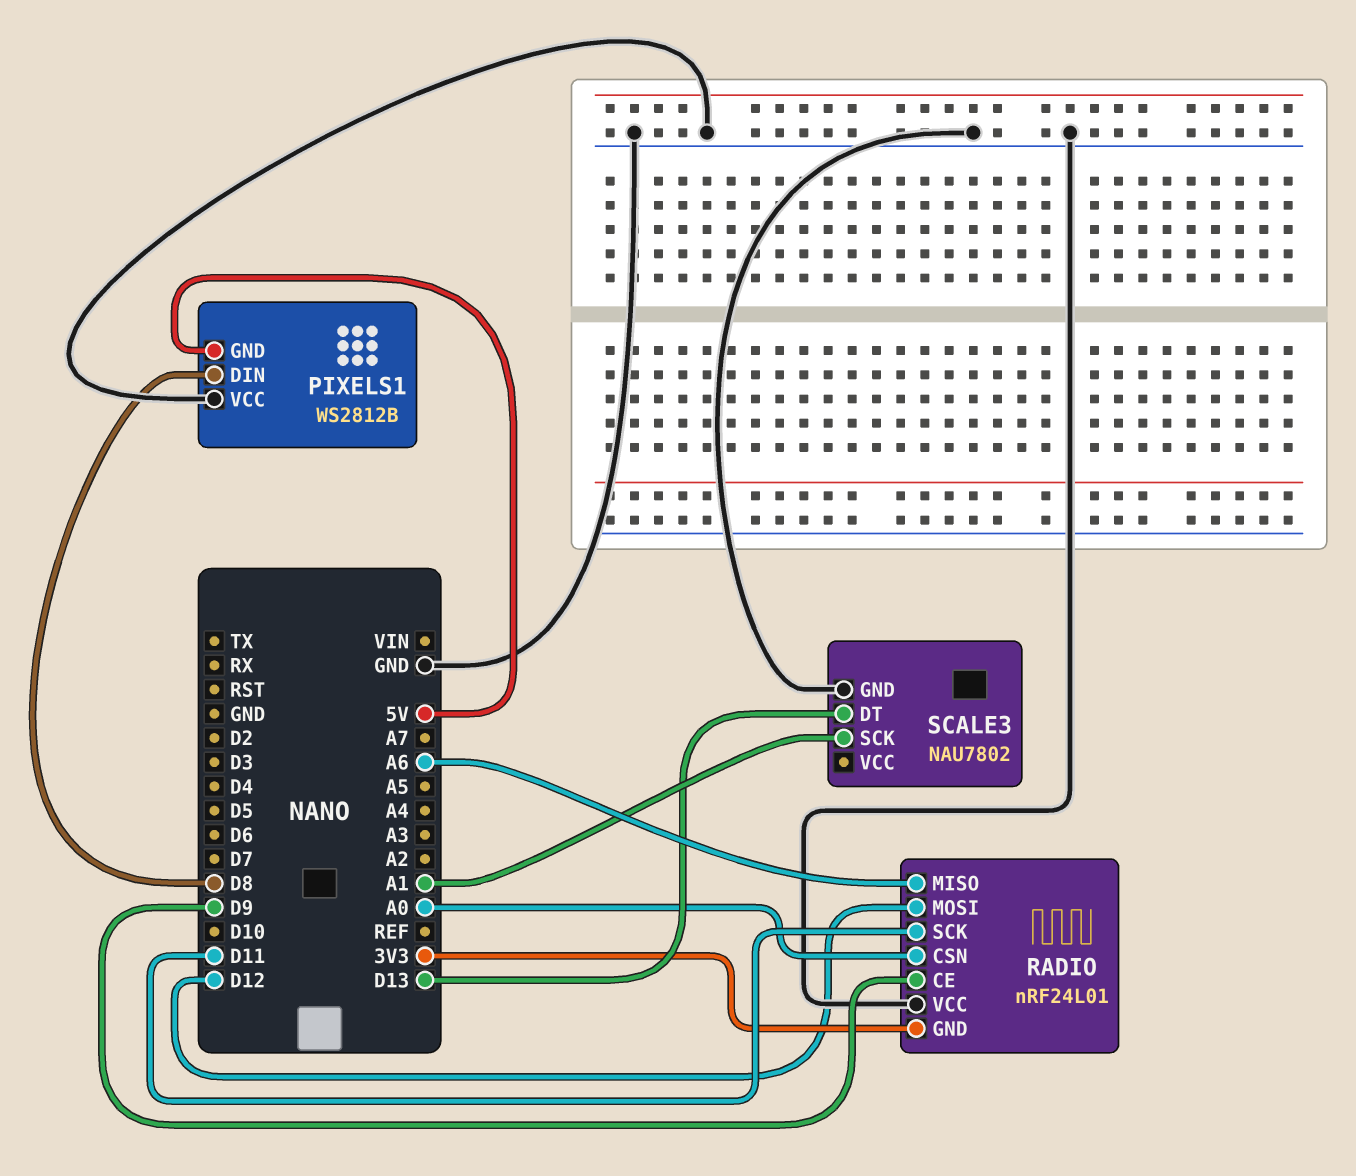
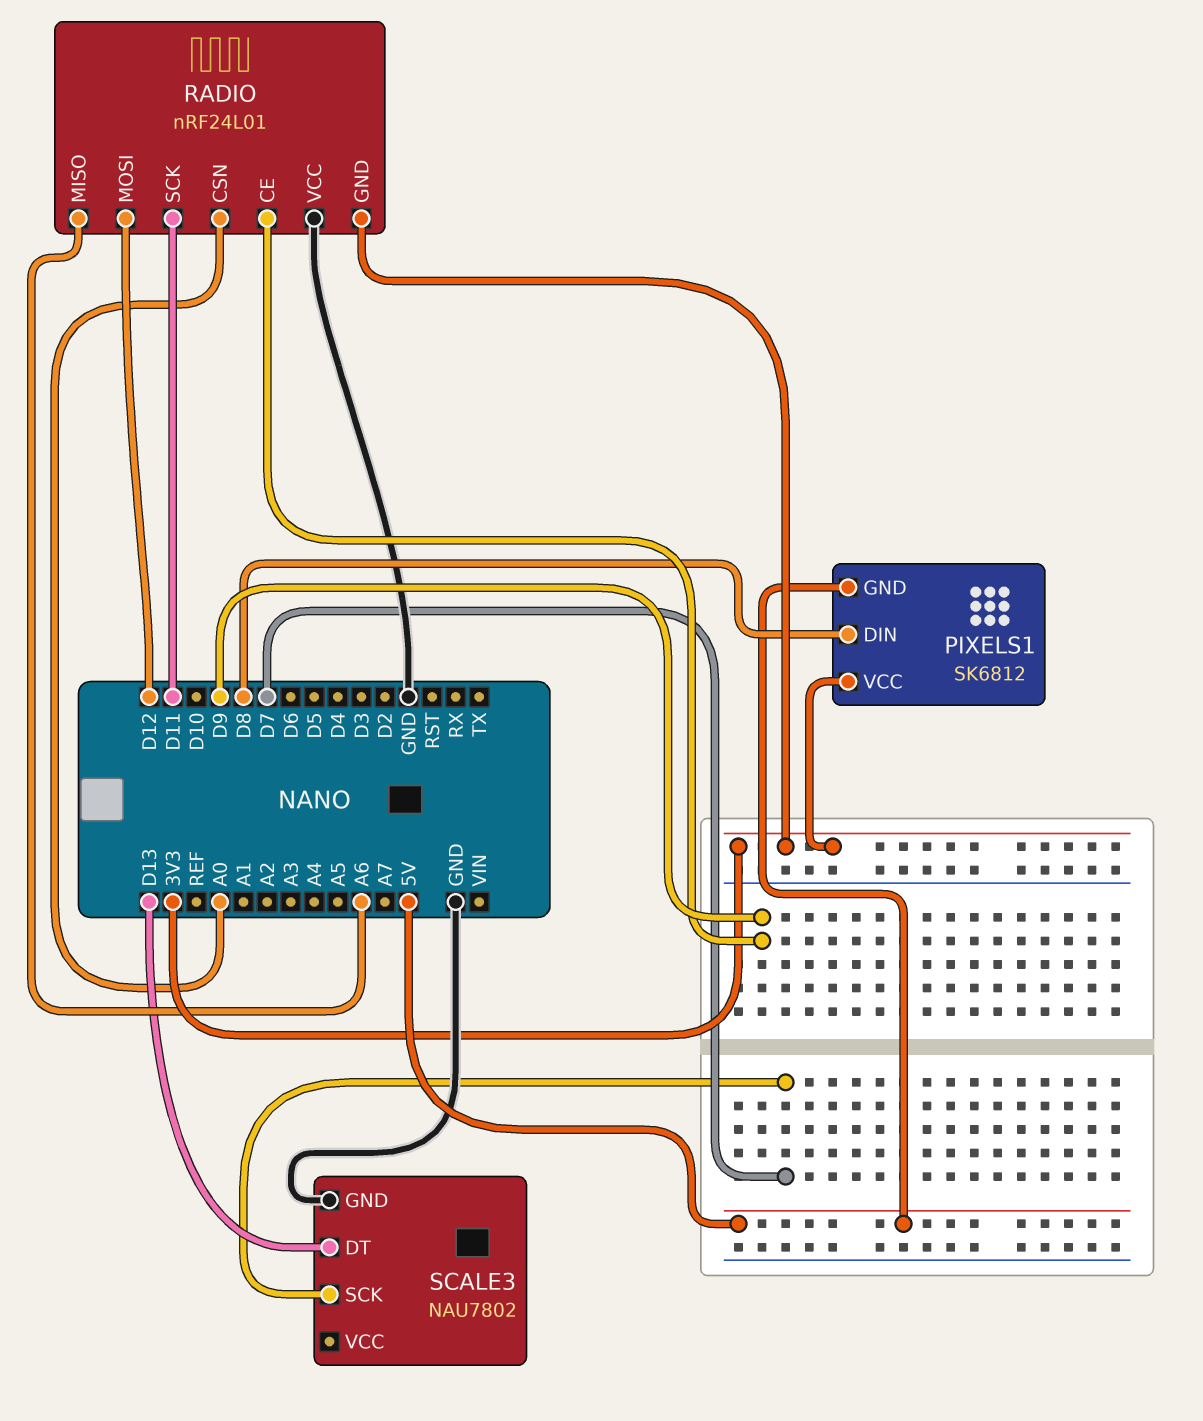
PIXELS1: WS2812B -> SK6812
PIXELS1 pin VCC: GND -> 3V3
SCALE3 pin SCK: A1 -> D7

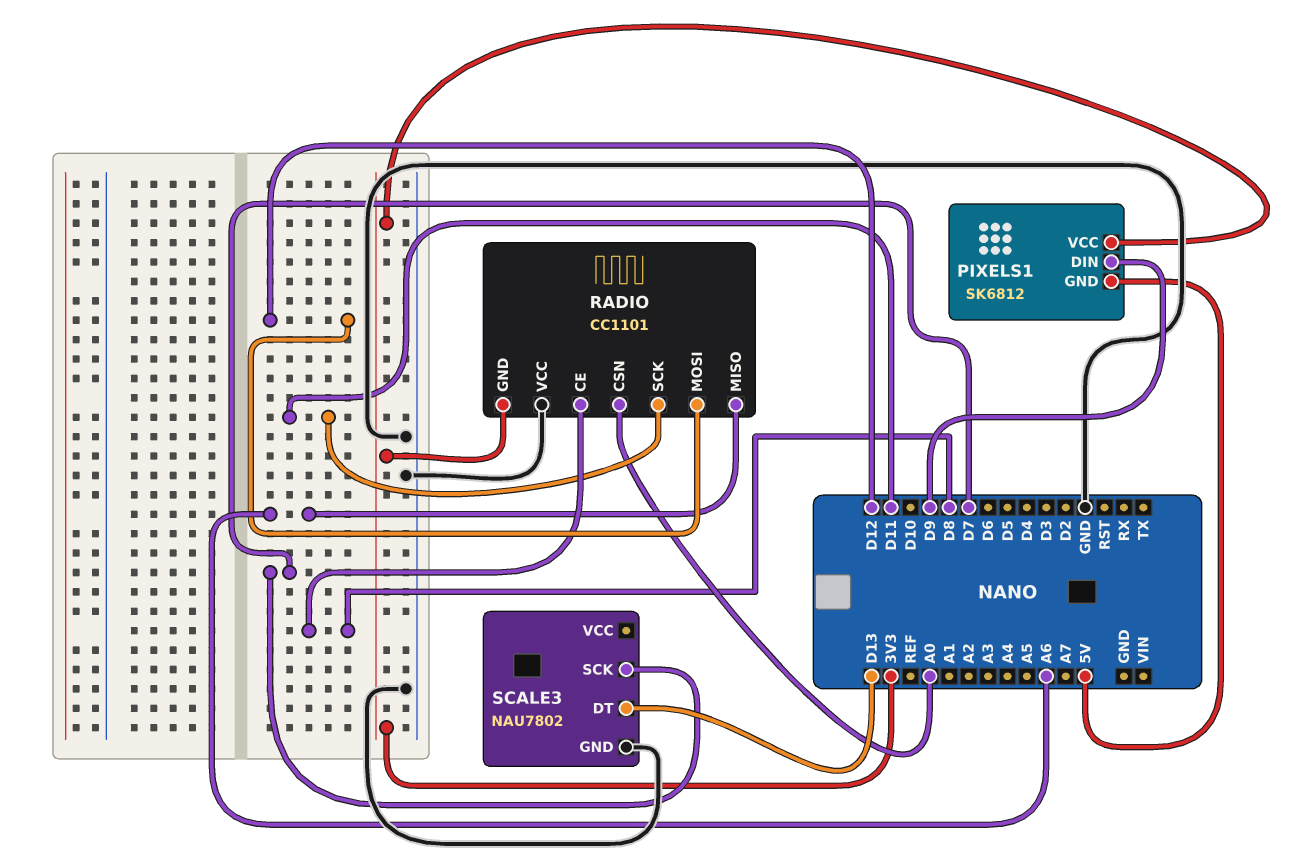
PIXELS1 pin DIN: D8 -> D9
RADIO: nRF24L01 -> CC1101
RADIO pin CE: D9 -> D8

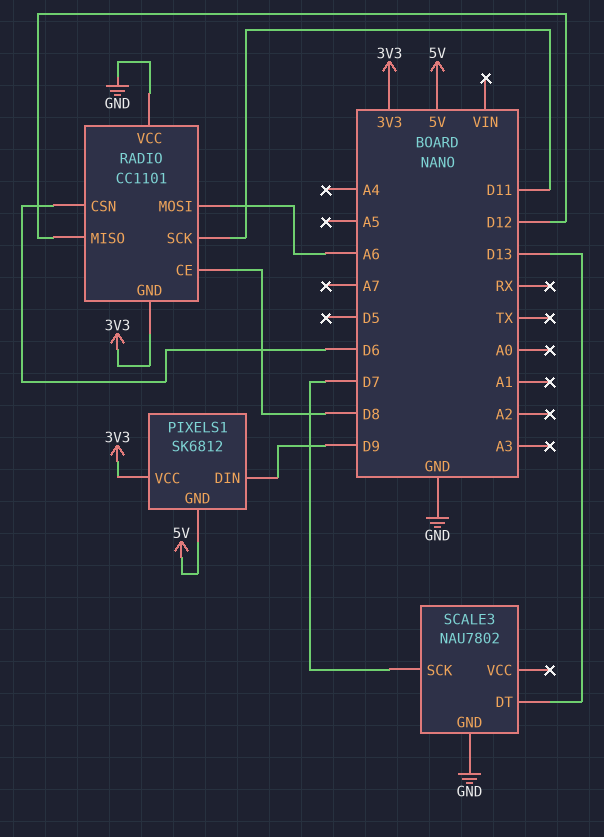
RADIO pin CSN: A0 -> D6
RADIO pin MISO: A6 -> D12
RADIO pin MOSI: D12 -> A6

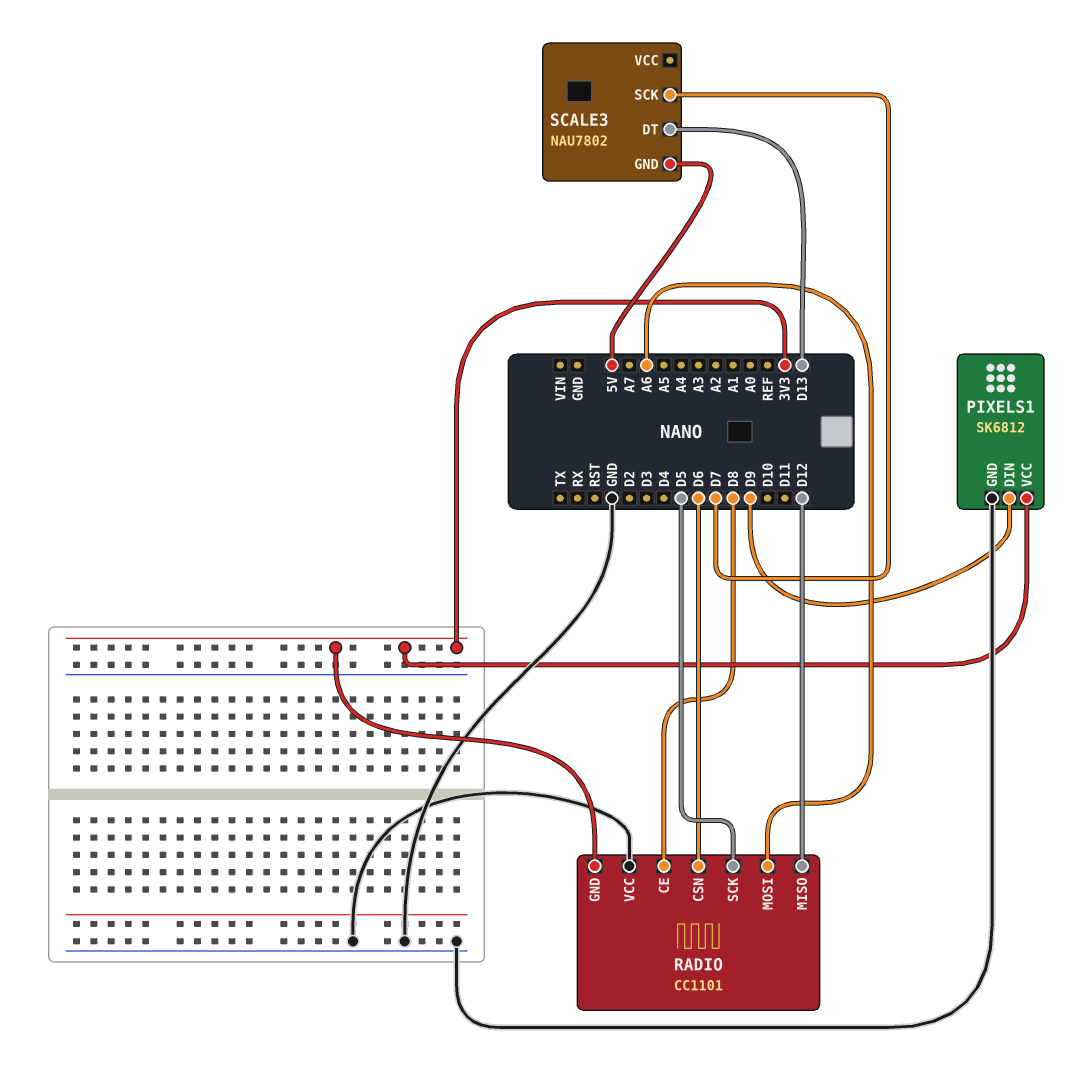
PIXELS1 pin GND: 5V -> GND
RADIO pin SCK: D11 -> D5
SCALE3 pin GND: GND -> 5V

